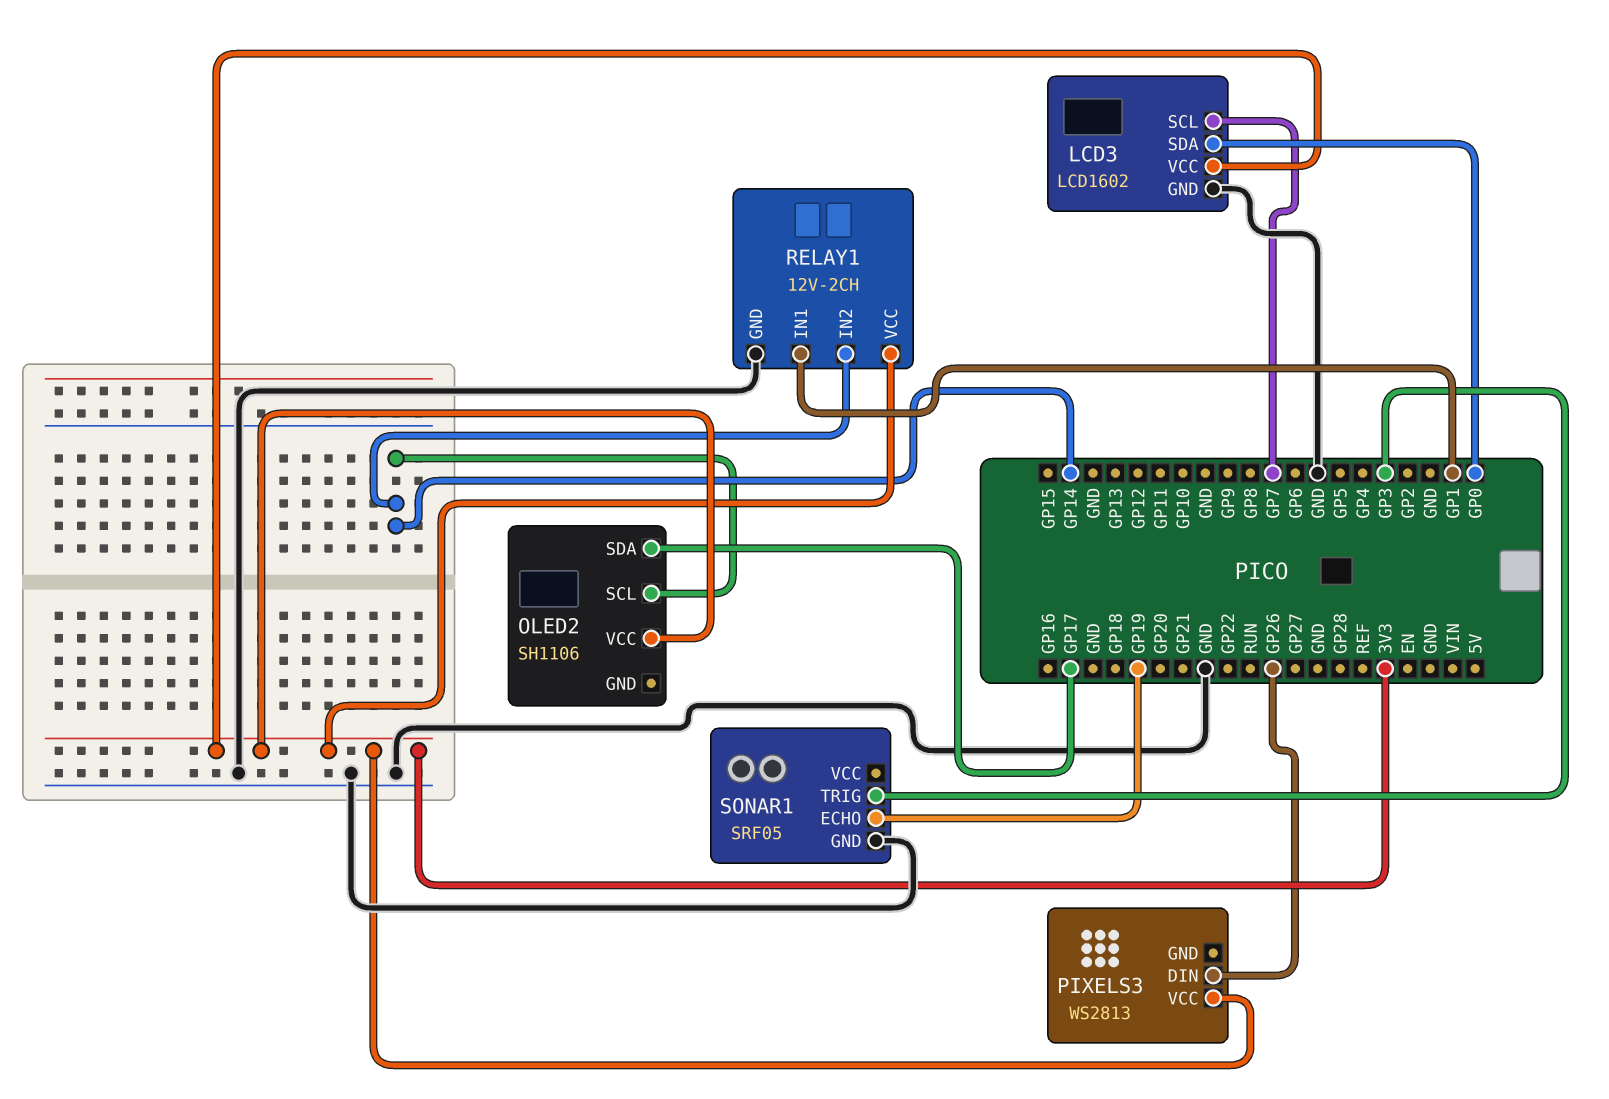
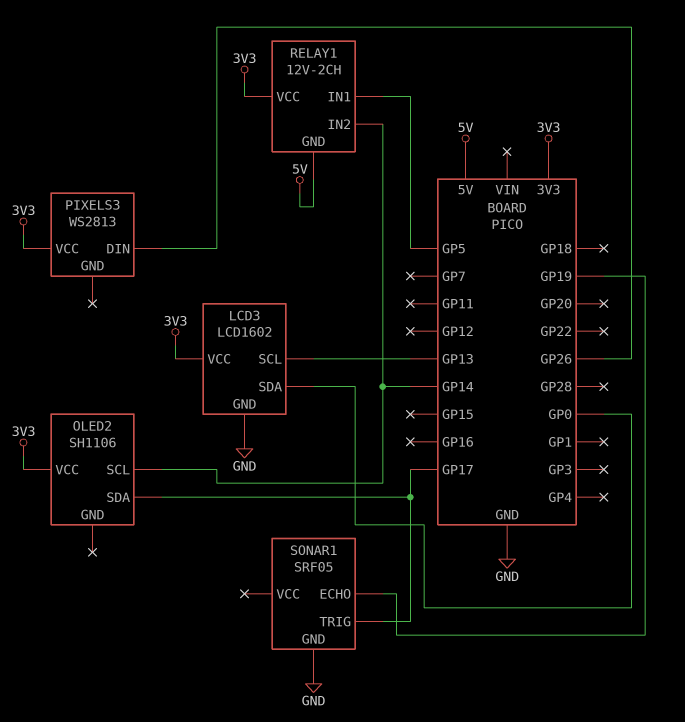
LCD3 pin SCL: GP7 -> GP13
RELAY1 pin GND: GND -> 5V
RELAY1 pin IN1: GP1 -> GP5
SONAR1 pin TRIG: GP3 -> GP17

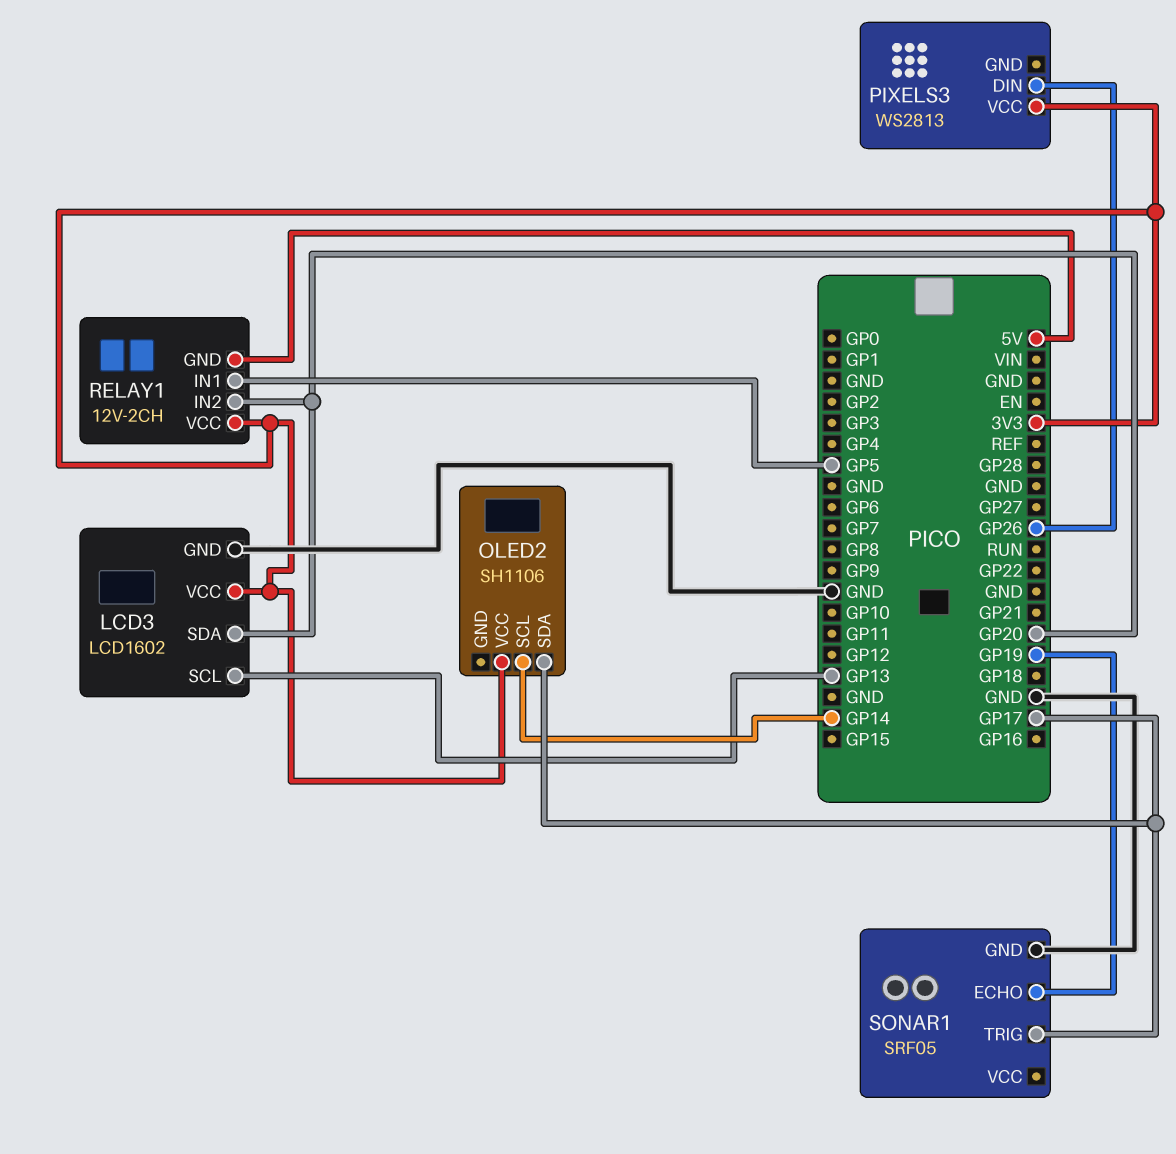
LCD3 pin SDA: GP0 -> GP20
RELAY1 pin IN2: GP14 -> GP20

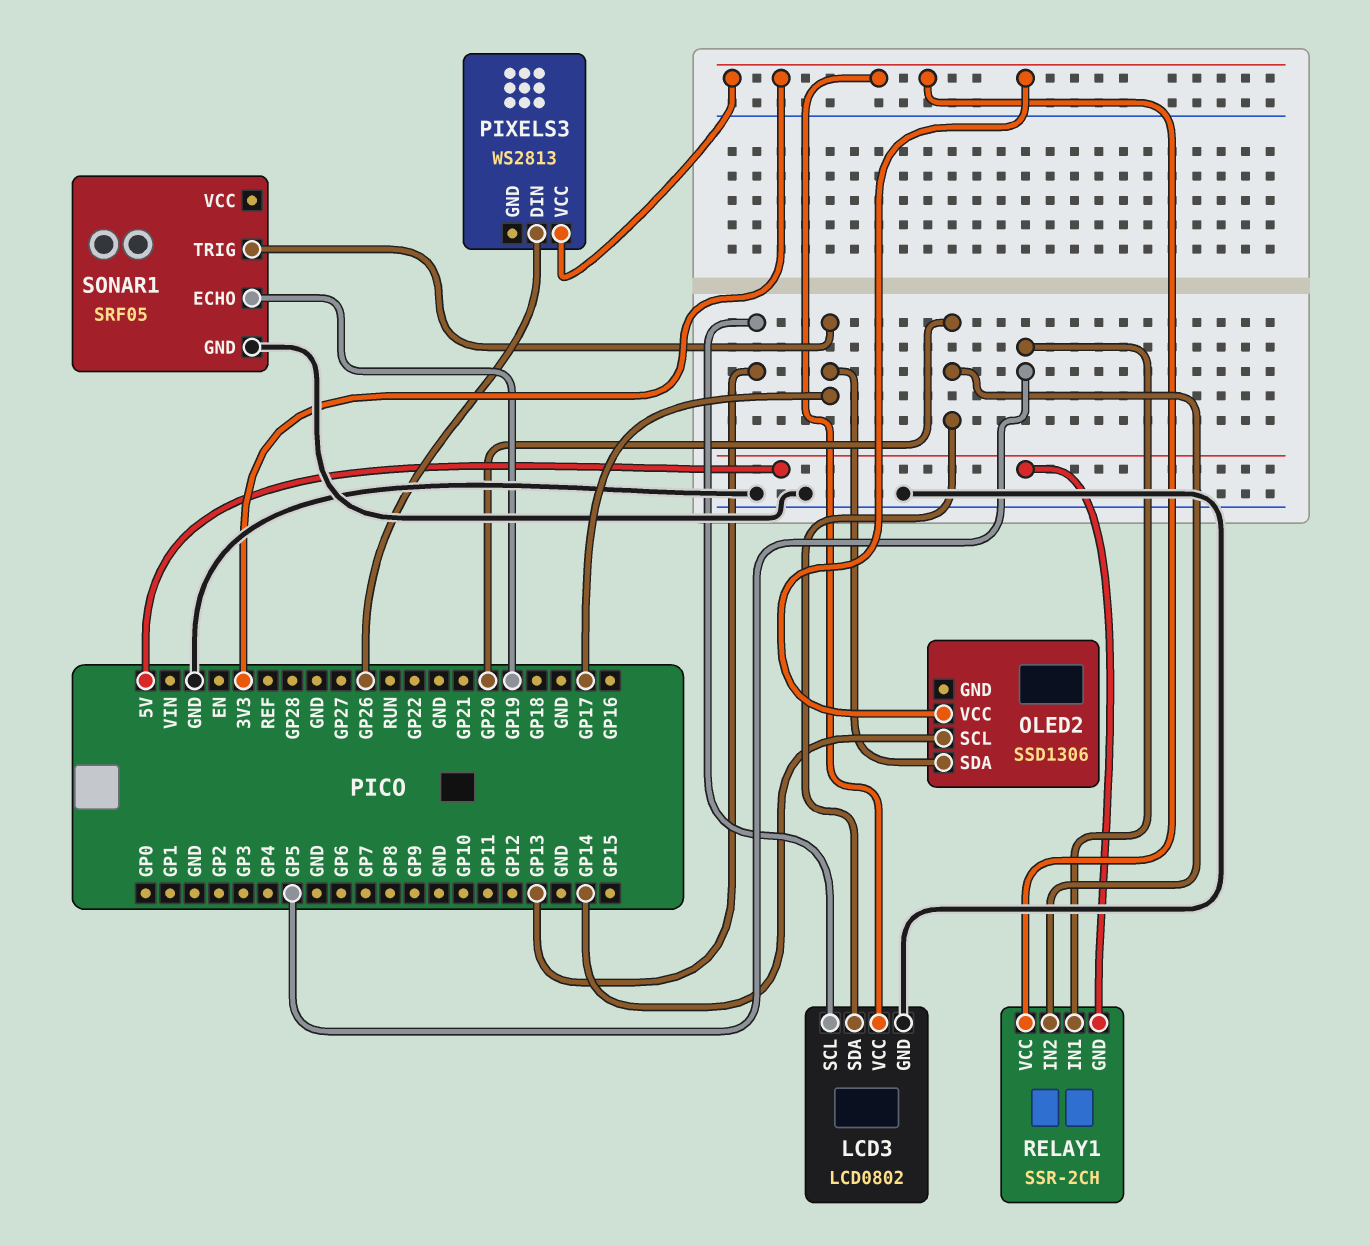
LCD3: LCD1602 -> LCD0802
OLED2: SH1106 -> SSD1306
RELAY1: 12V-2CH -> SSR-2CH

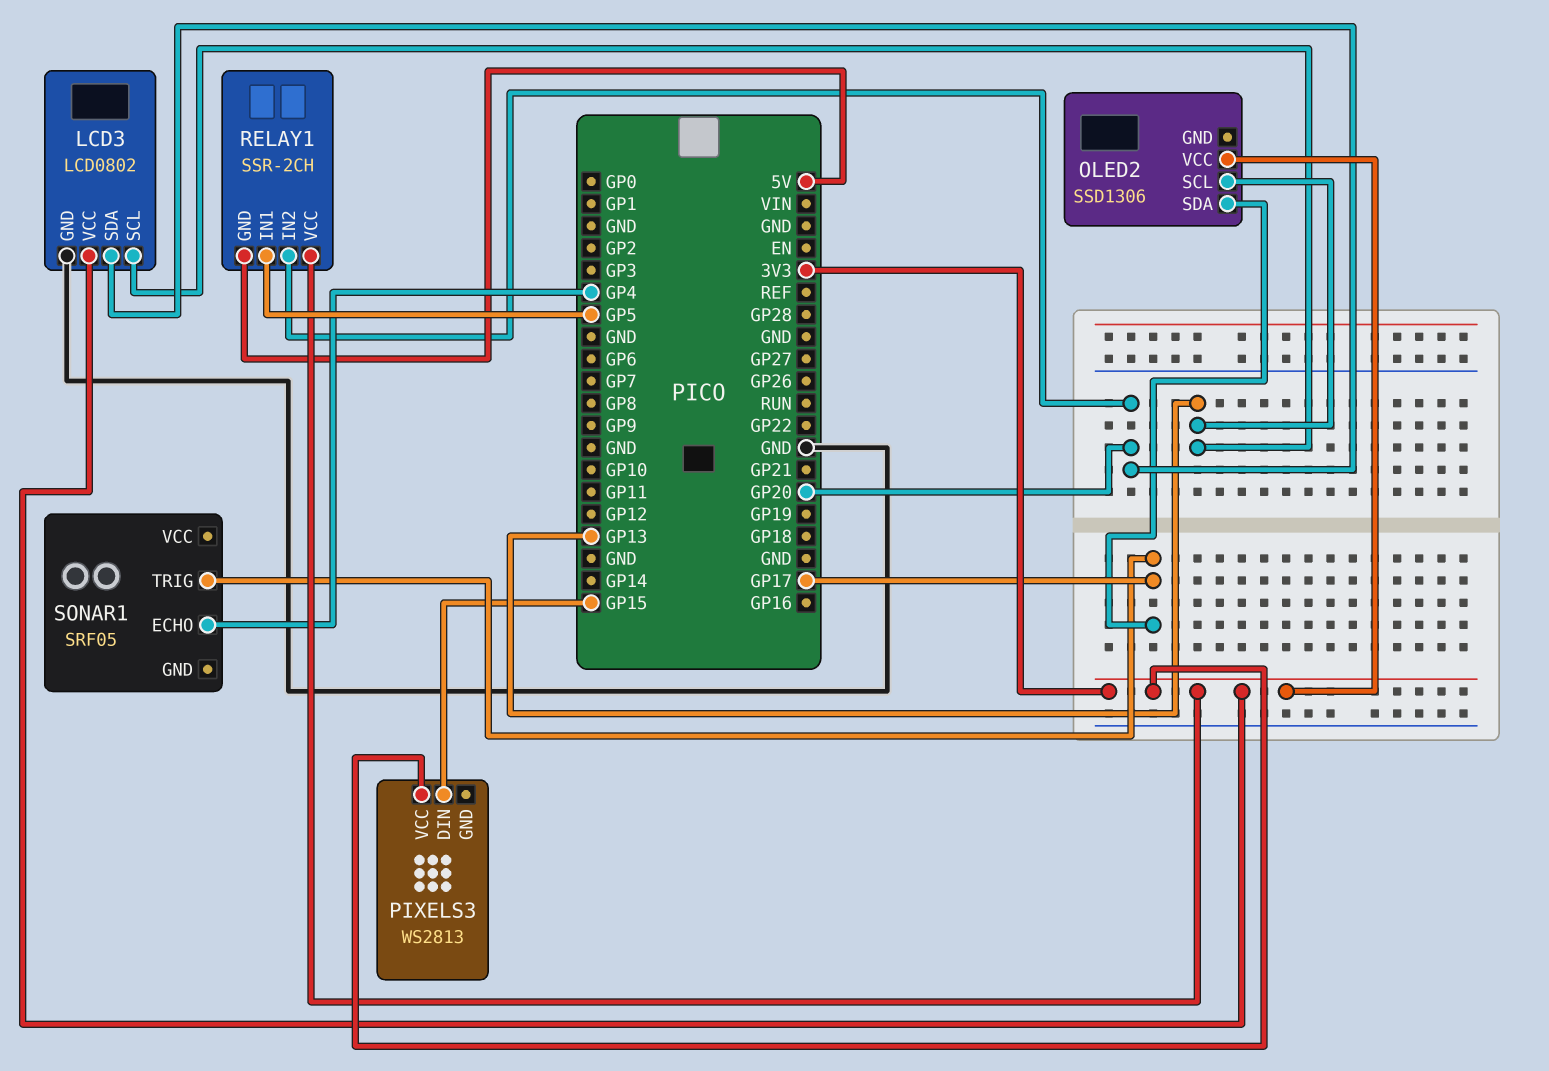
OLED2 pin SCL: GP14 -> GP13
PIXELS3 pin DIN: GP26 -> GP15
SONAR1 pin ECHO: GP19 -> GP4
SONAR1 pin GND: GND -> none

